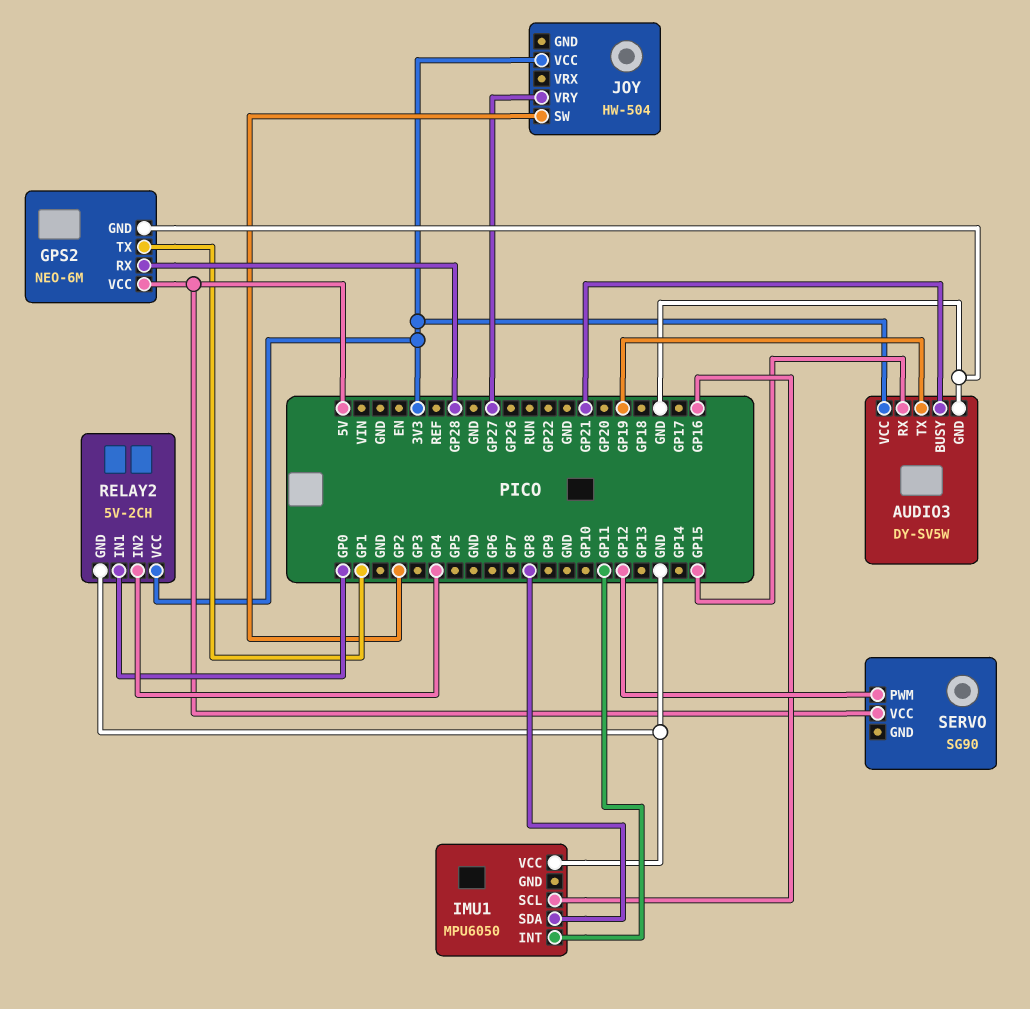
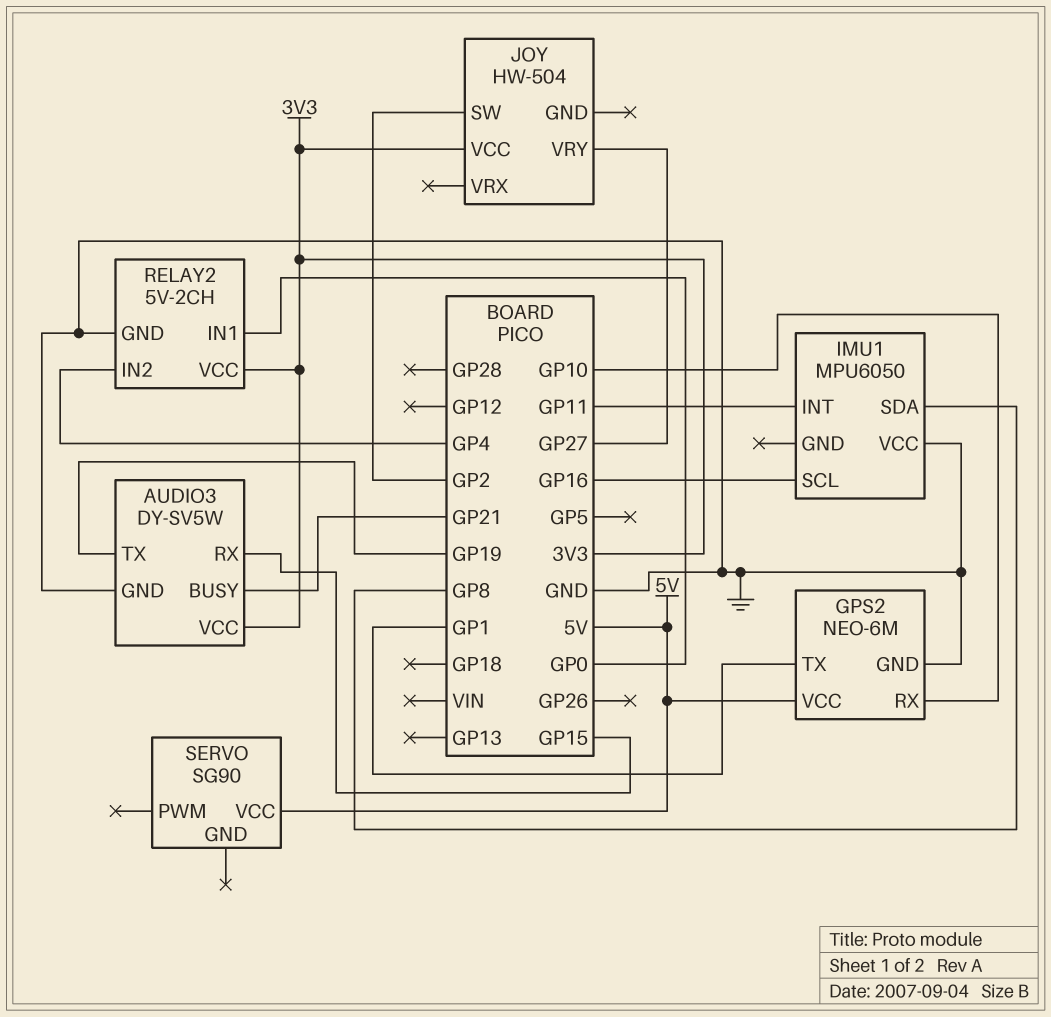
GPS2 pin RX: GP28 -> GP10
SERVO pin PWM: GP12 -> none

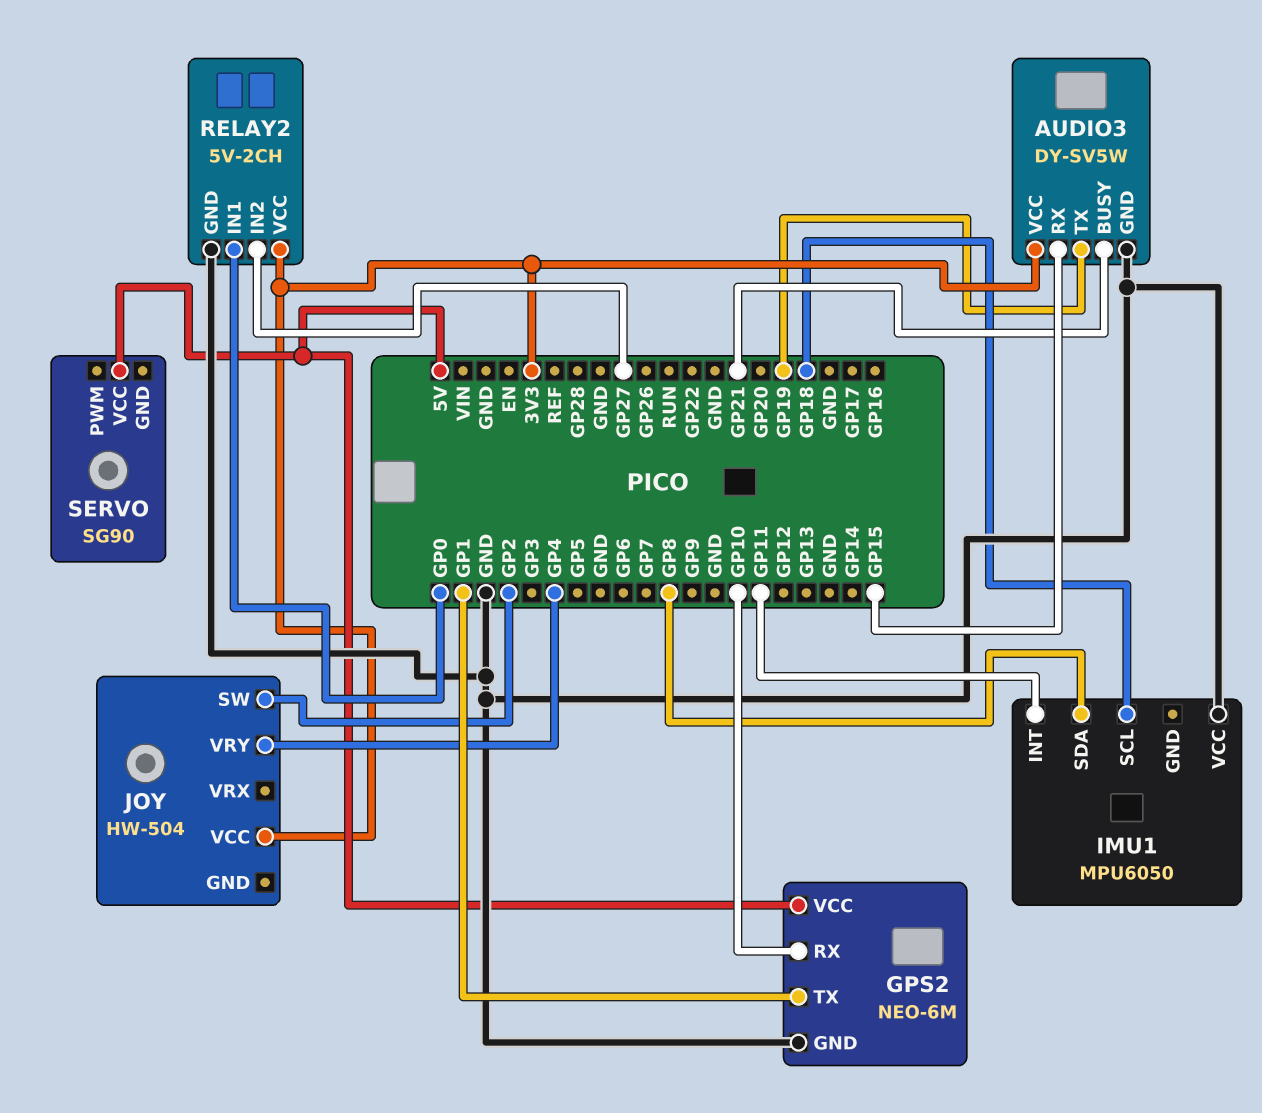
IMU1 pin SCL: GP16 -> GP18
JOY pin VRY: GP27 -> GP4
RELAY2 pin IN2: GP4 -> GP27

